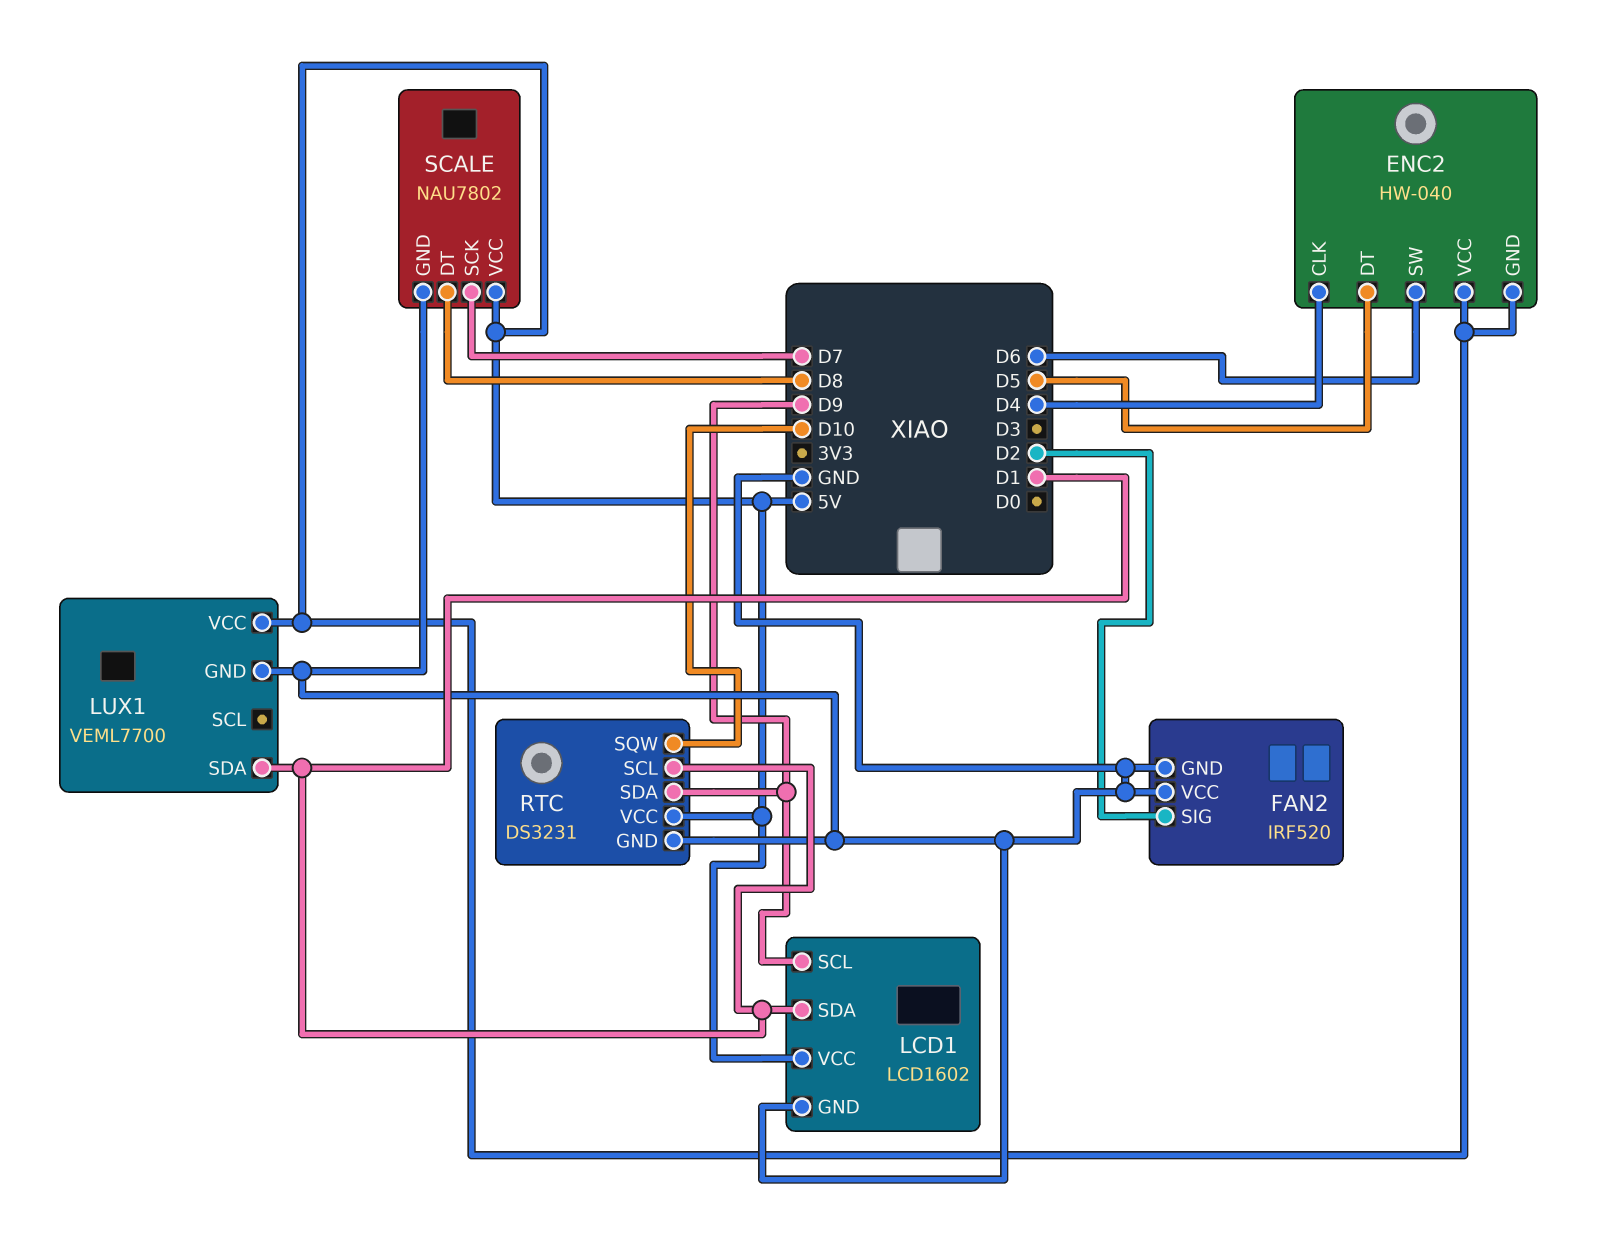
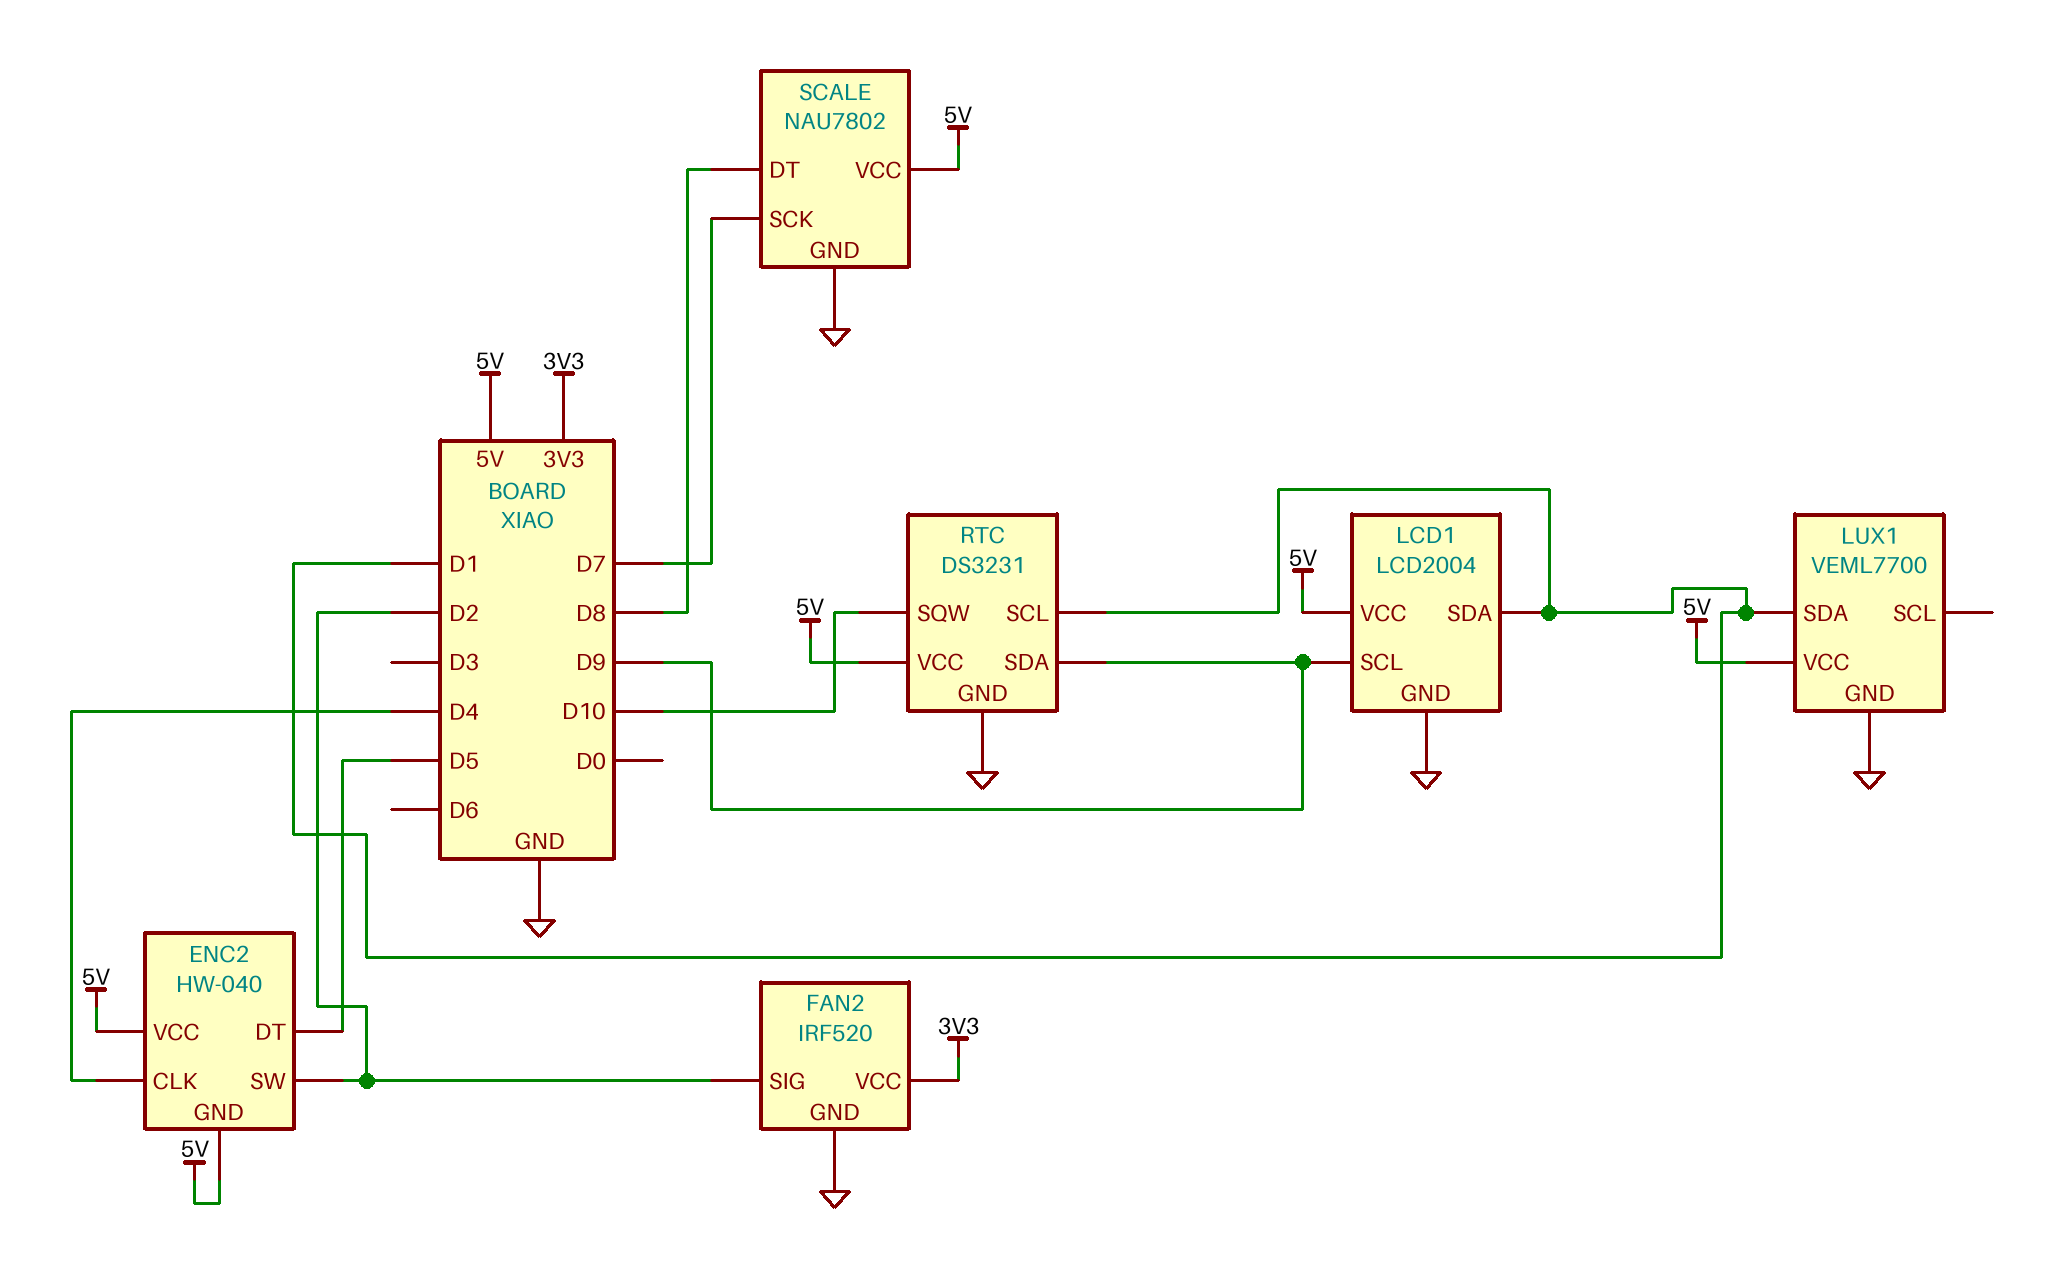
ENC2 pin SW: D6 -> D2
FAN2 pin VCC: GND -> 3V3
LCD1: LCD1602 -> LCD2004

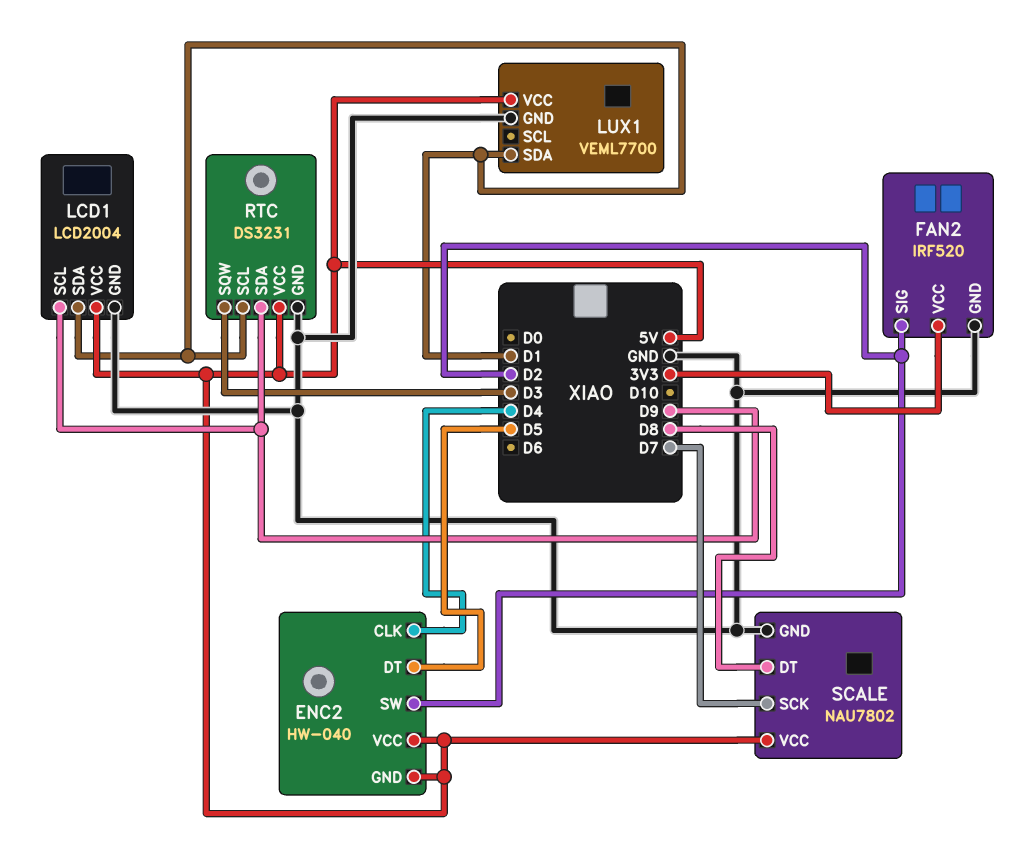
RTC pin SQW: D10 -> D3

